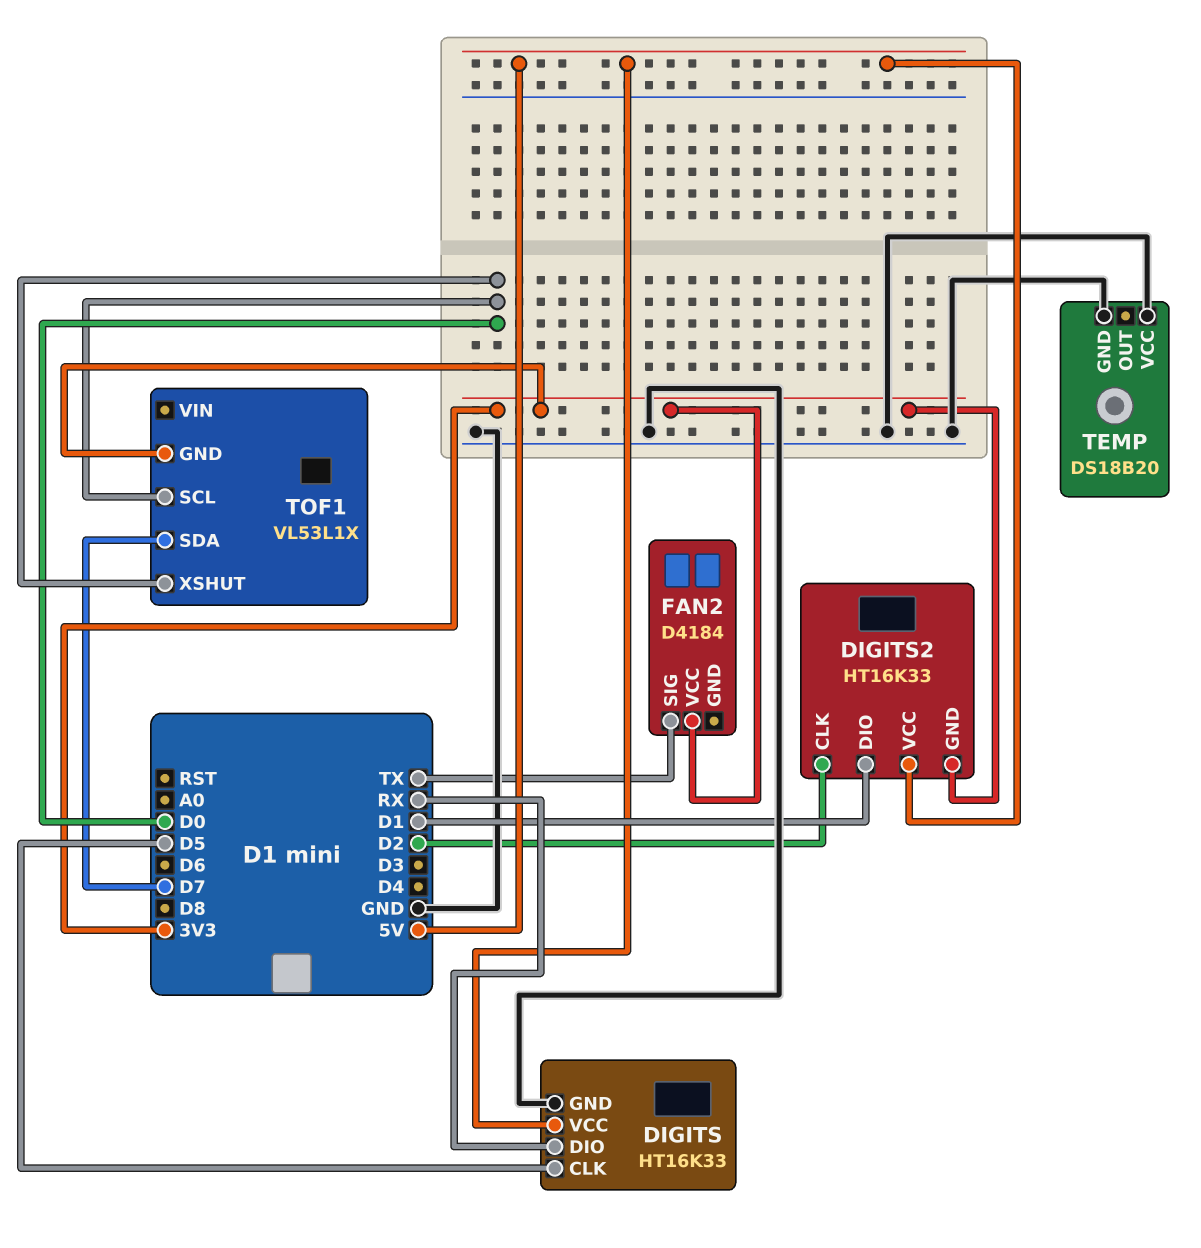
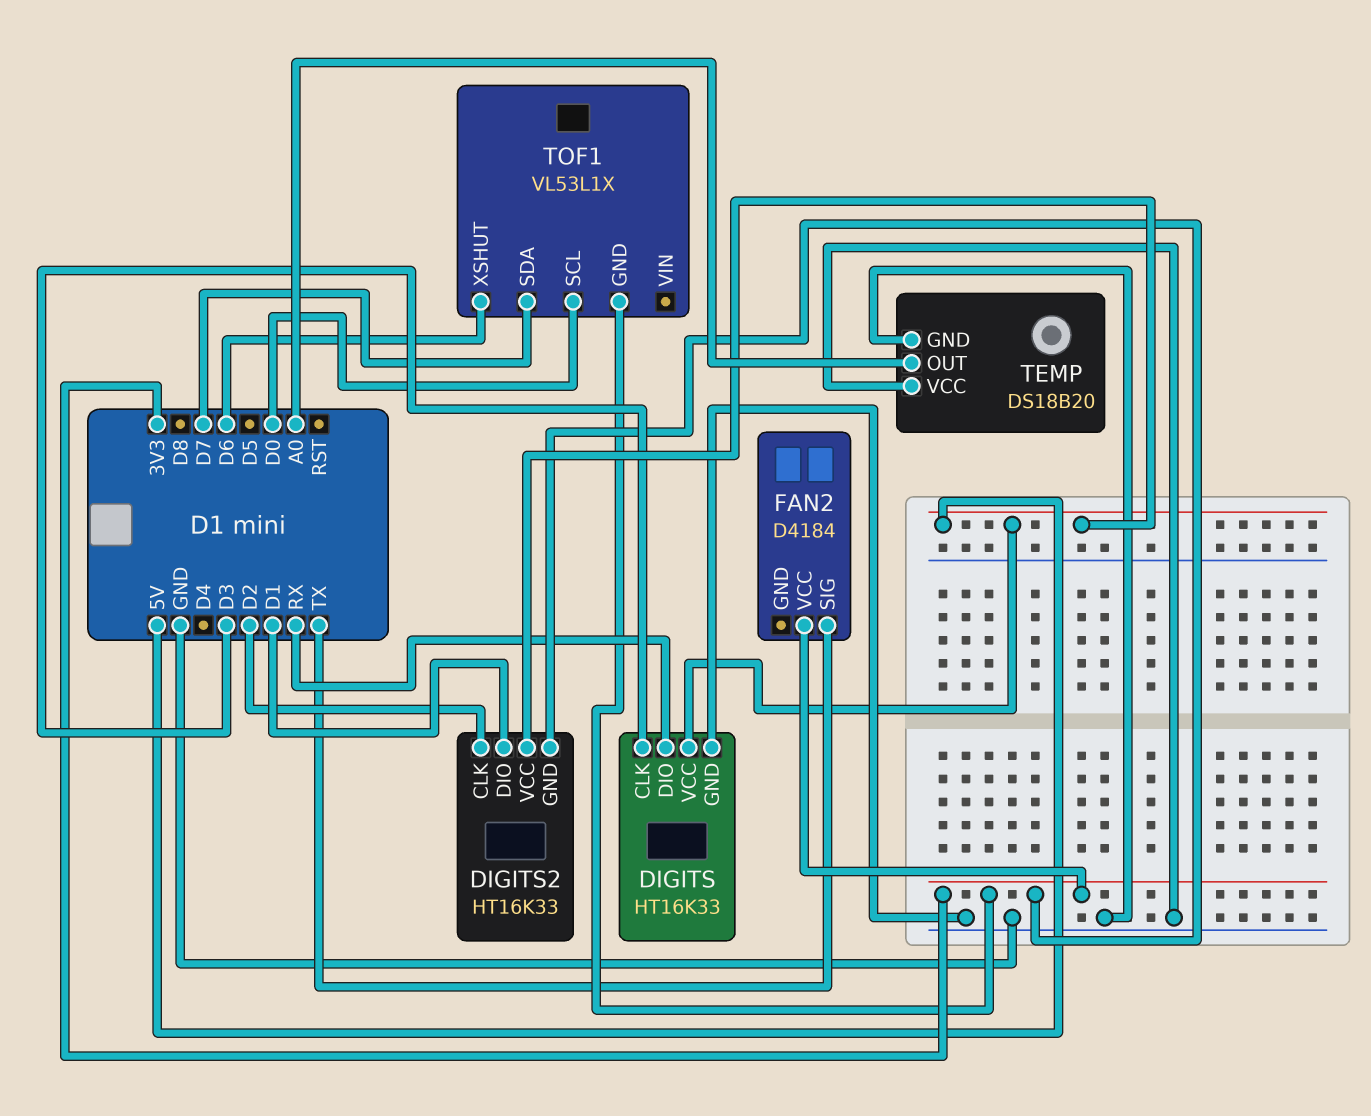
DIGITS pin CLK: D5 -> D3
TEMP pin OUT: none -> A0
TOF1 pin XSHUT: D0 -> D6

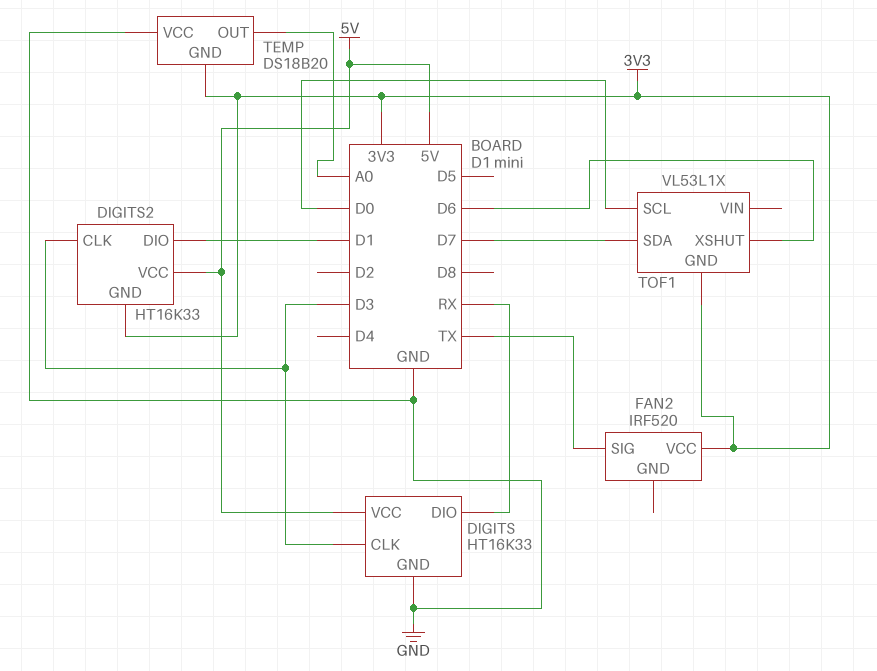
DIGITS2 pin CLK: D2 -> D3
FAN2: D4184 -> IRF520
TEMP pin GND: GND -> 3V3

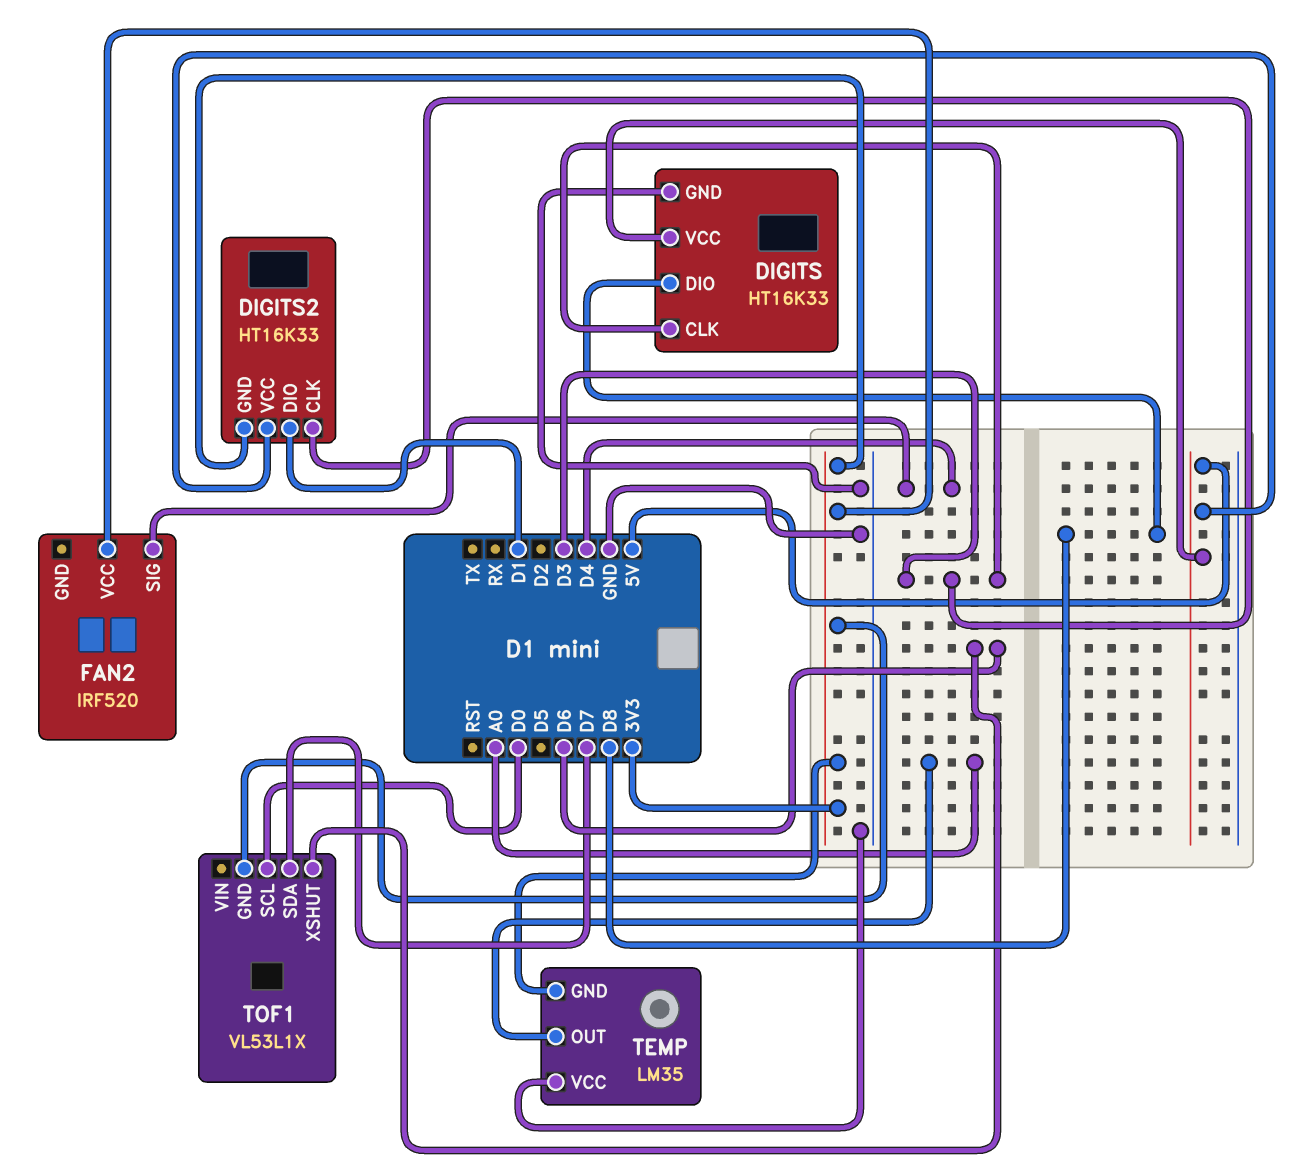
DIGITS pin DIO: RX -> D8
FAN2 pin SIG: TX -> D4
TEMP: DS18B20 -> LM35

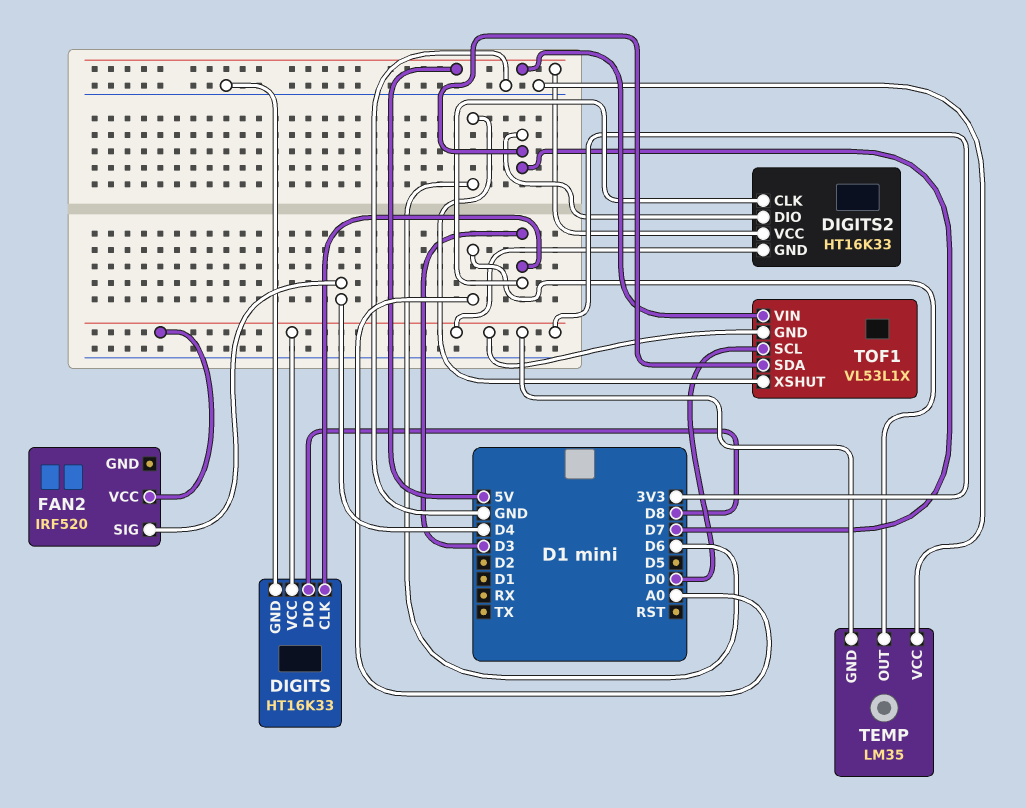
DIGITS pin VCC: 5V -> 3V3
DIGITS2 pin DIO: D1 -> D7
TOF1 pin VIN: none -> 5V

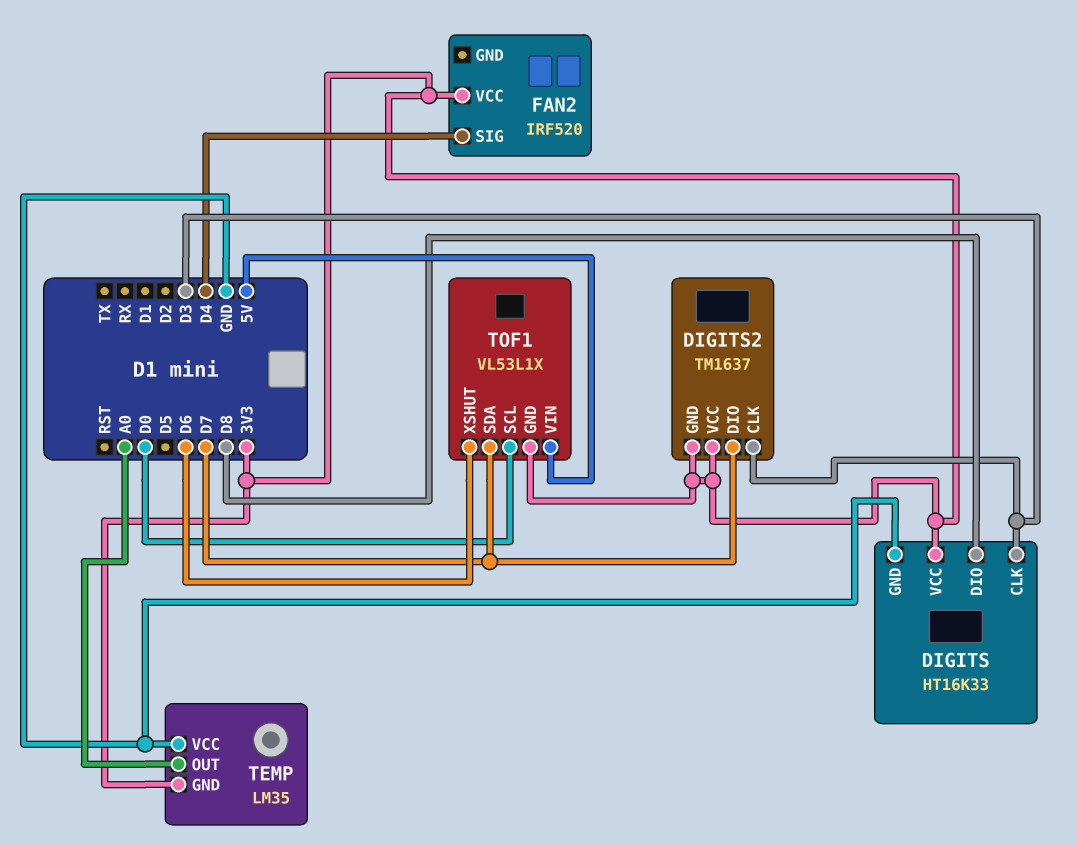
DIGITS2: HT16K33 -> TM1637
DIGITS2 pin VCC: 5V -> 3V3

